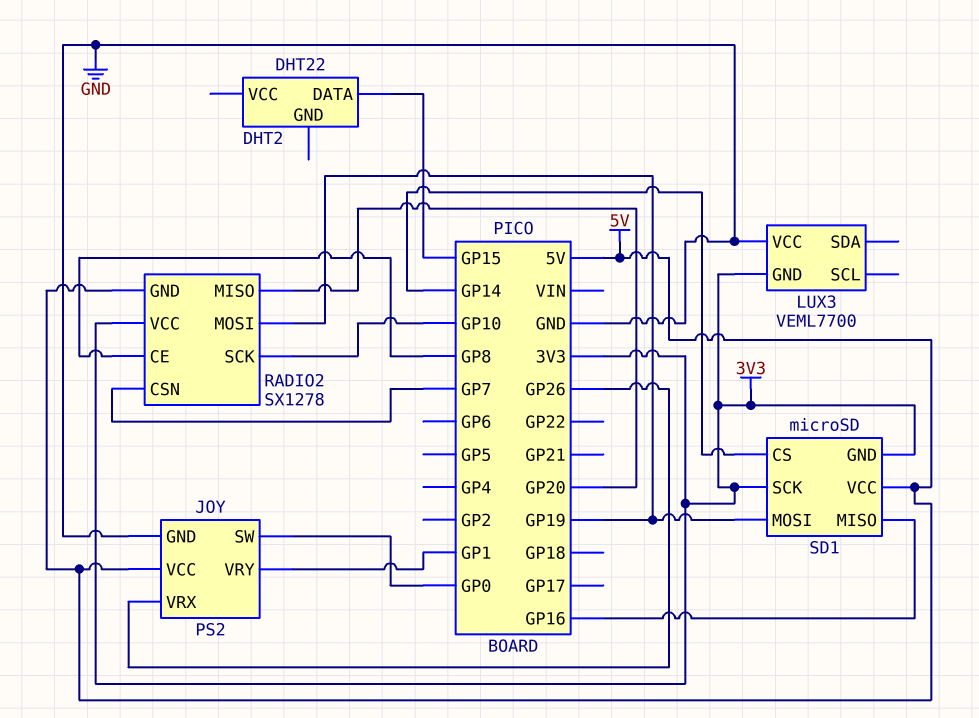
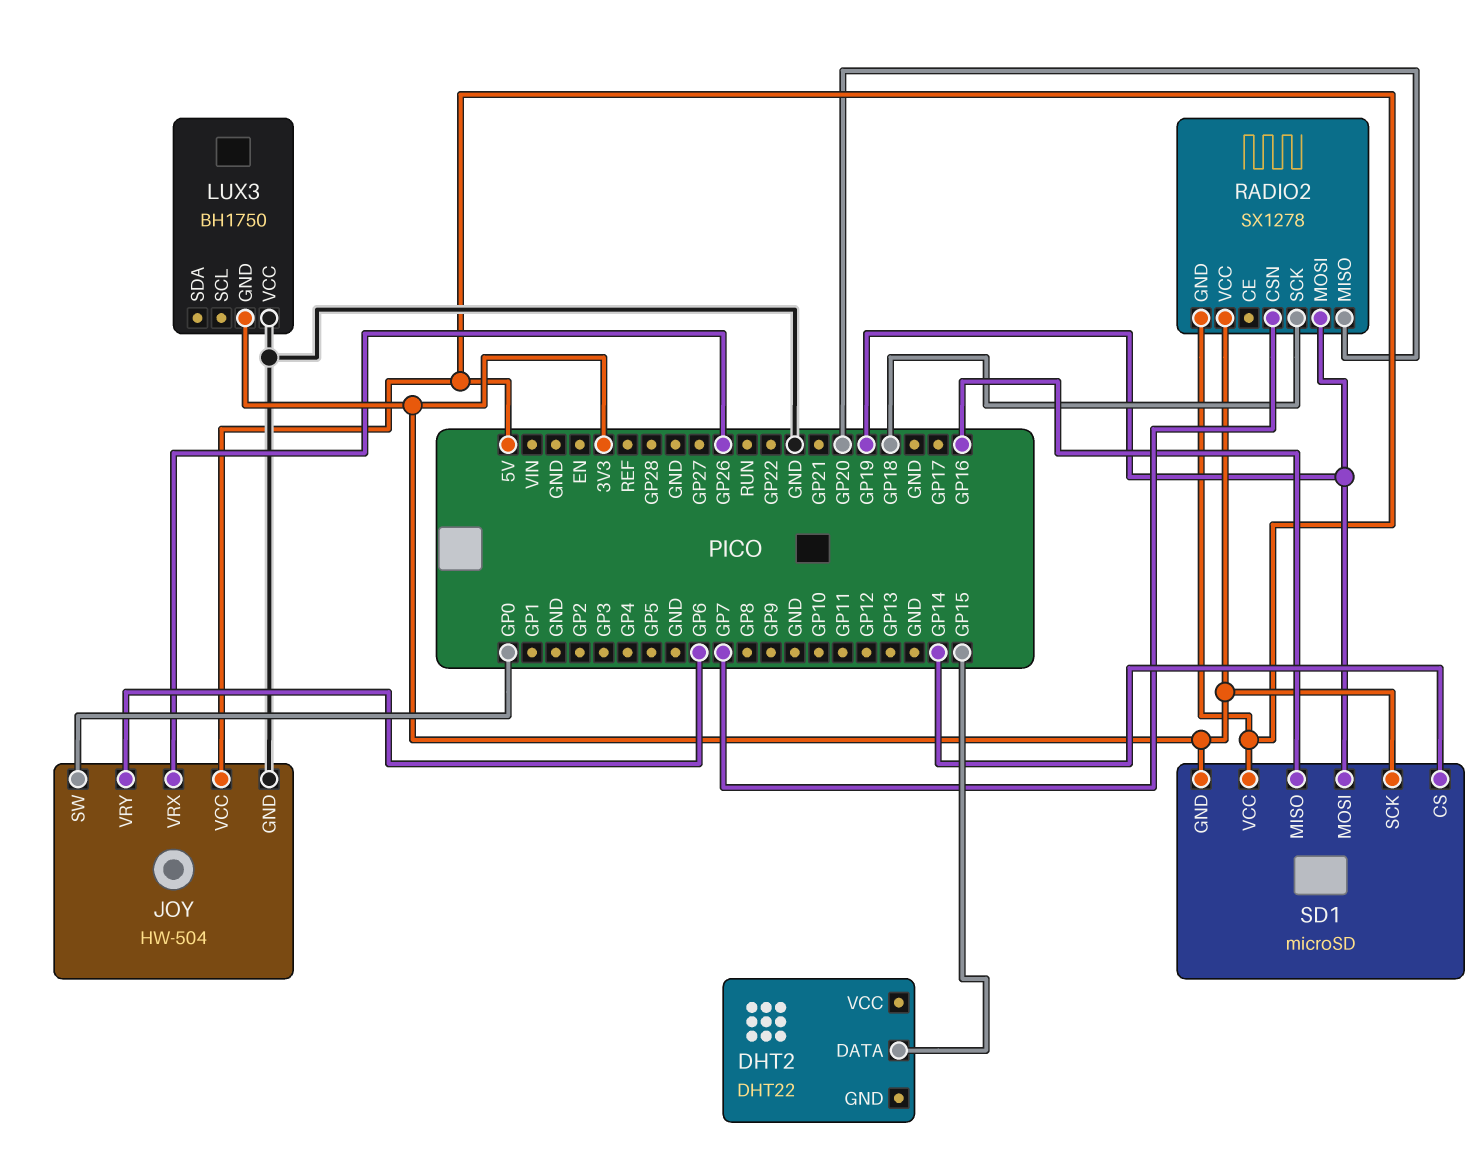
JOY: PS2 -> HW-504
JOY pin VRY: GP1 -> GP6
LUX3: VEML7700 -> BH1750
RADIO2 pin CE: GP8 -> none
RADIO2 pin SCK: GP10 -> GP18

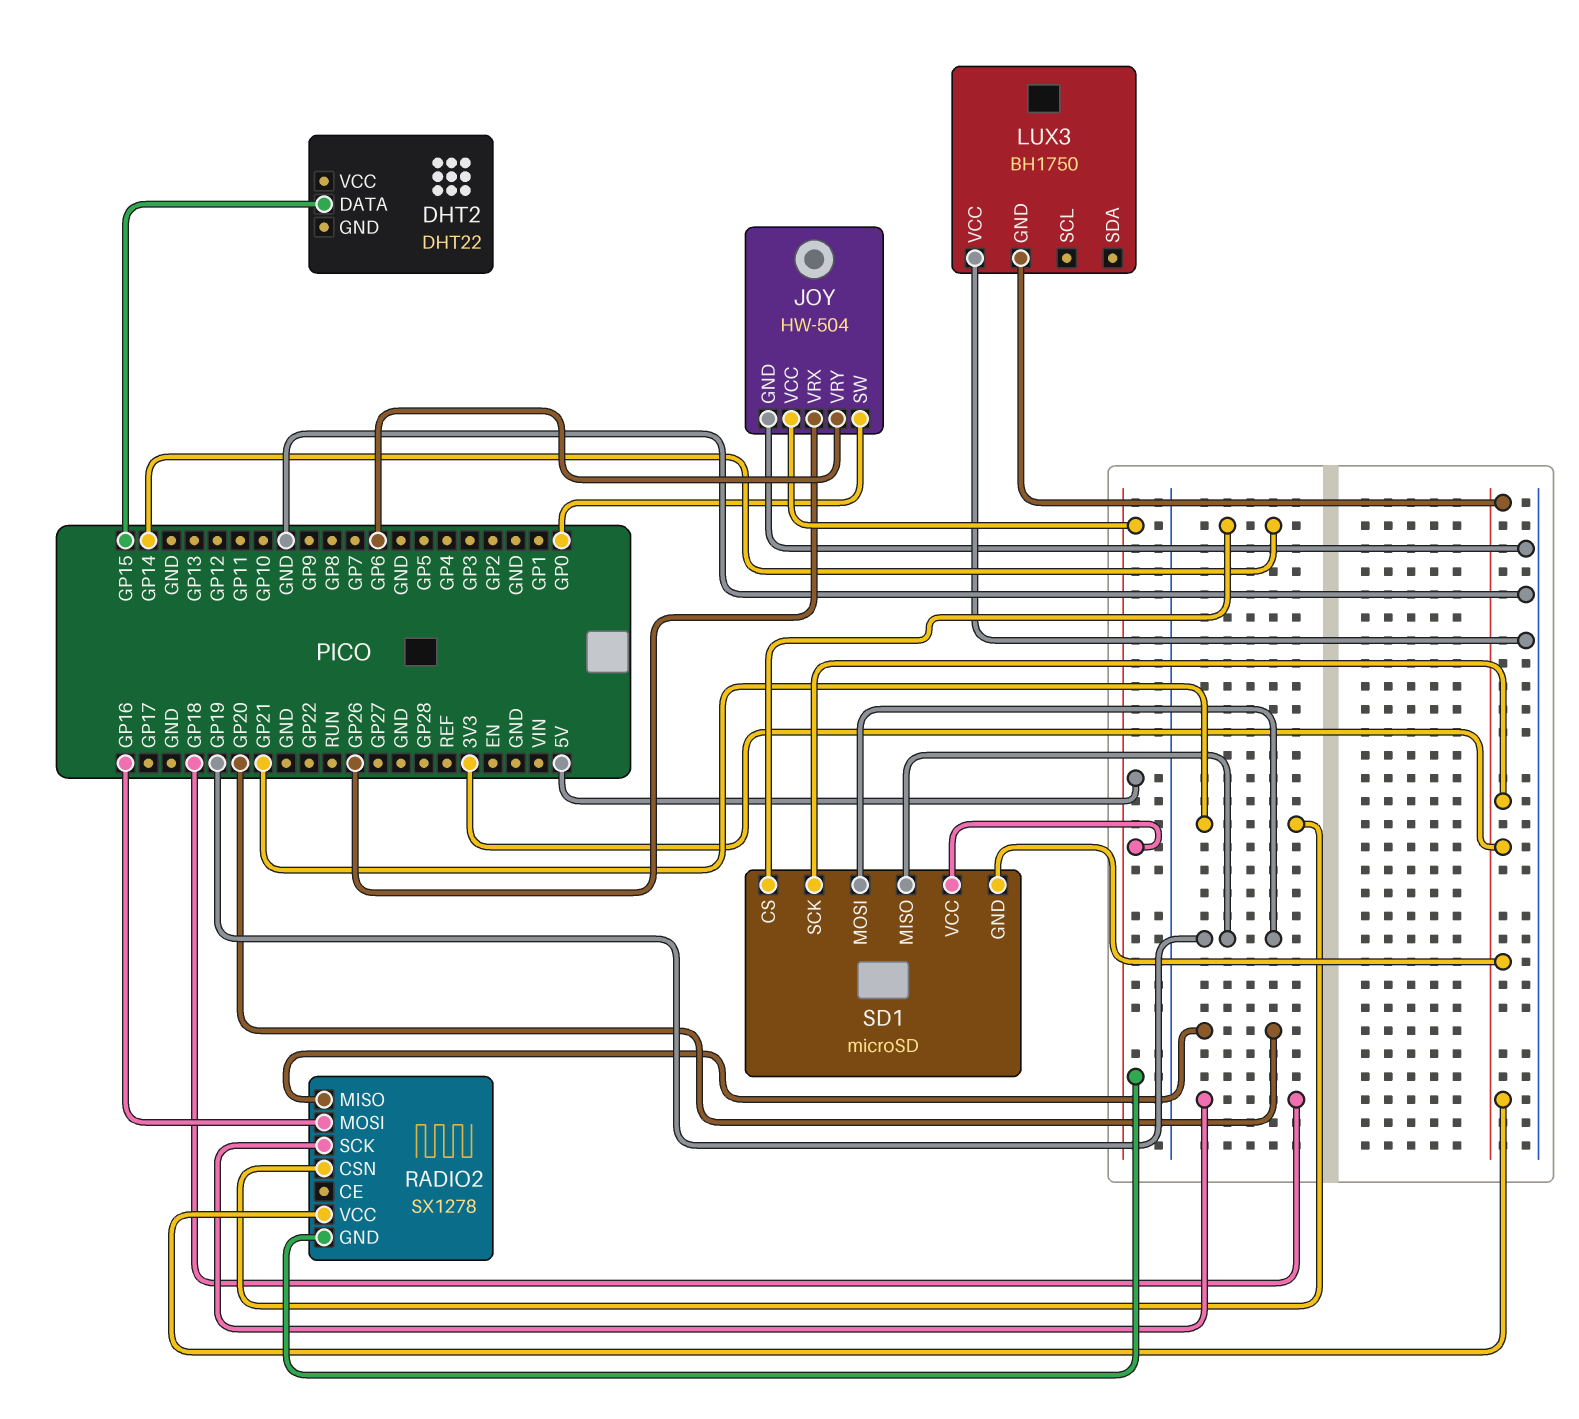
RADIO2 pin CSN: GP7 -> GP21
RADIO2 pin MOSI: GP19 -> GP16
SD1 pin MISO: GP16 -> GP19

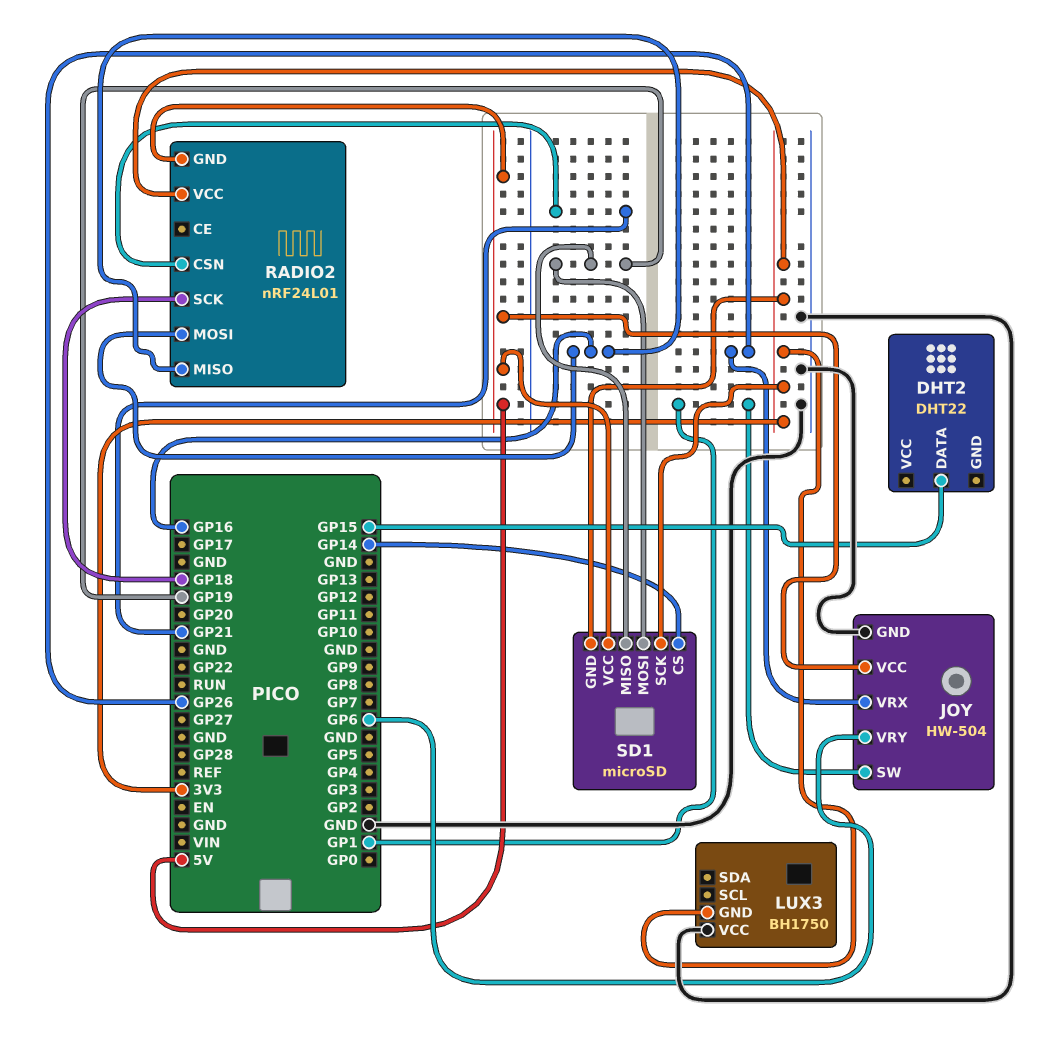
JOY pin SW: GP0 -> GP1
RADIO2: SX1278 -> nRF24L01
RADIO2 pin MISO: GP20 -> GP16

